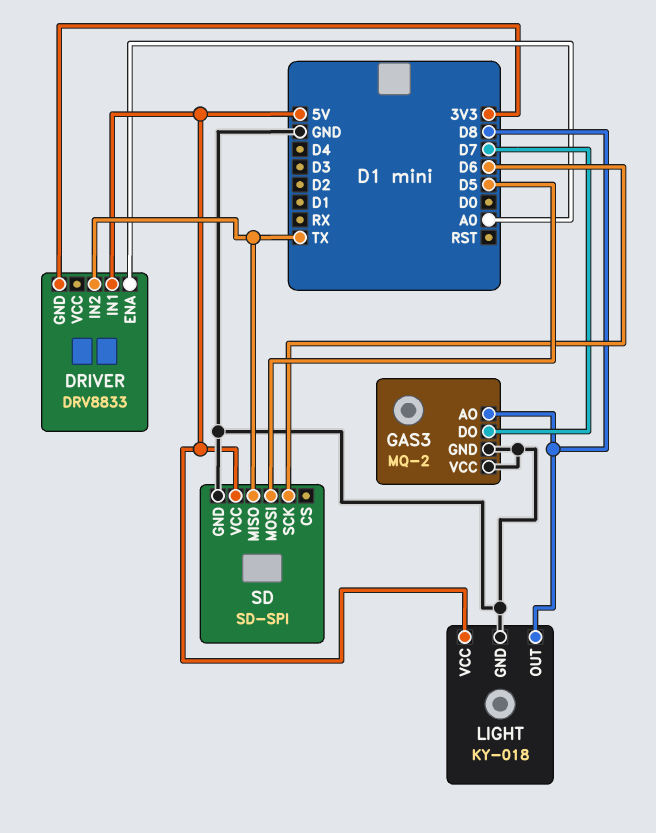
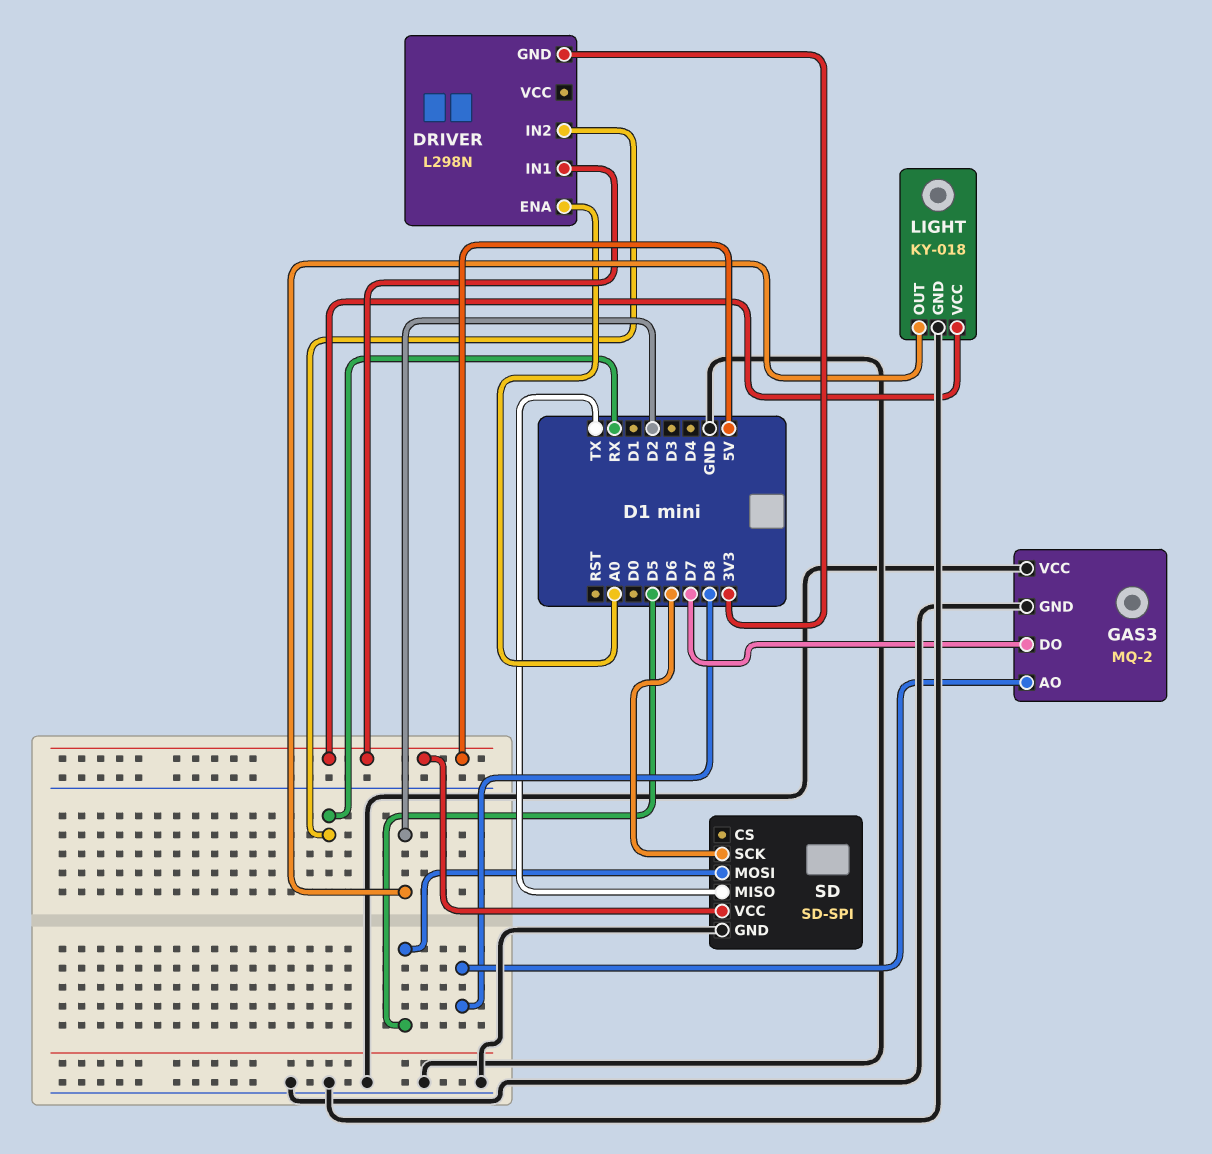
DRIVER: DRV8833 -> L298N
DRIVER pin IN2: TX -> RX
LIGHT pin OUT: D8 -> D2

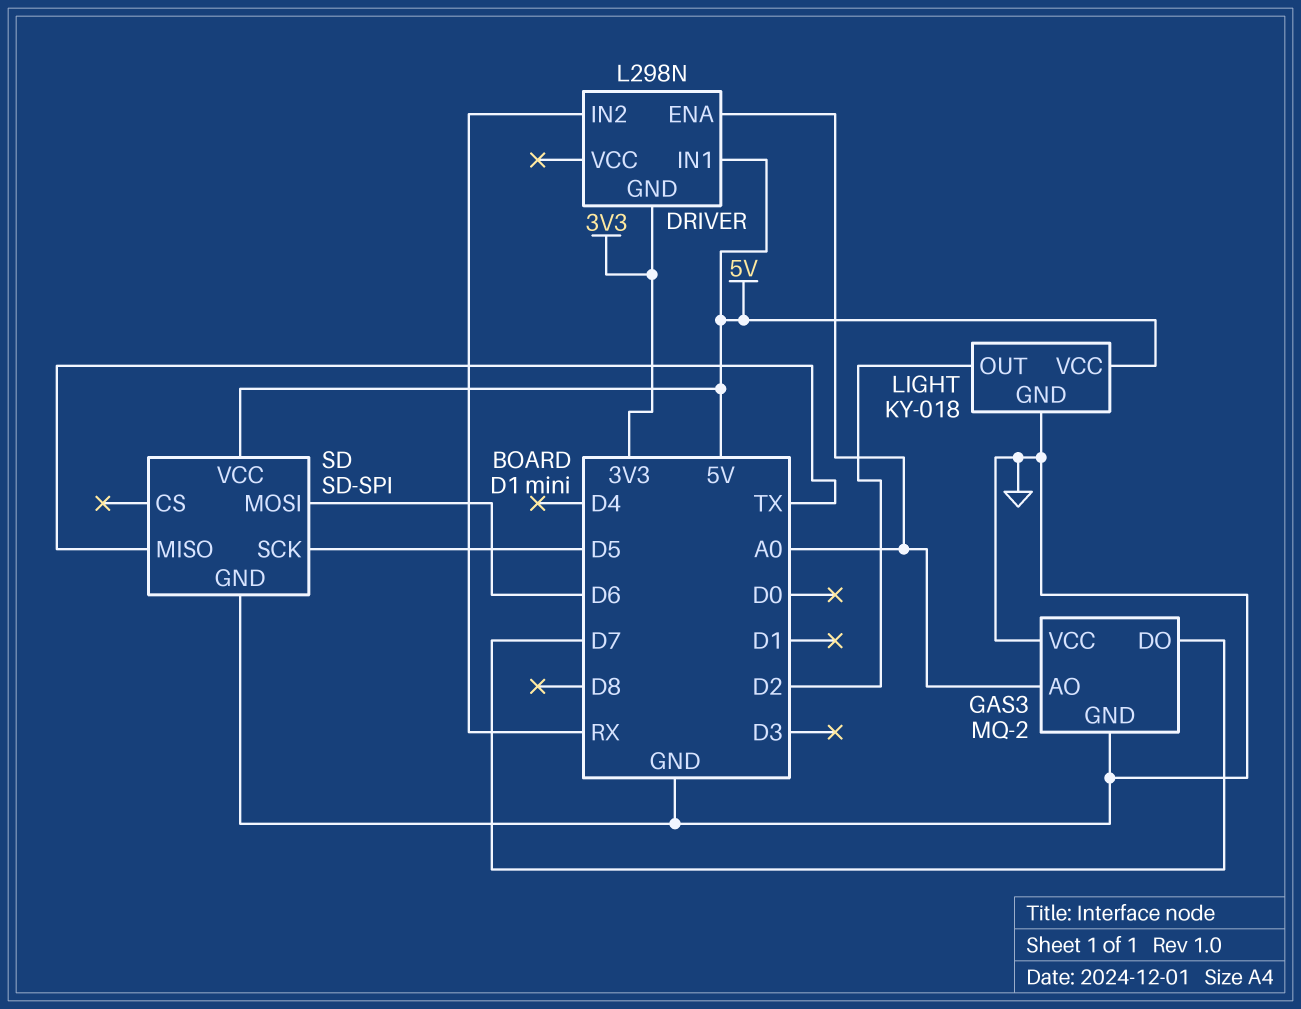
GAS3 pin AO: D8 -> A0
SD pin MOSI: D5 -> D6
SD pin SCK: D6 -> D5

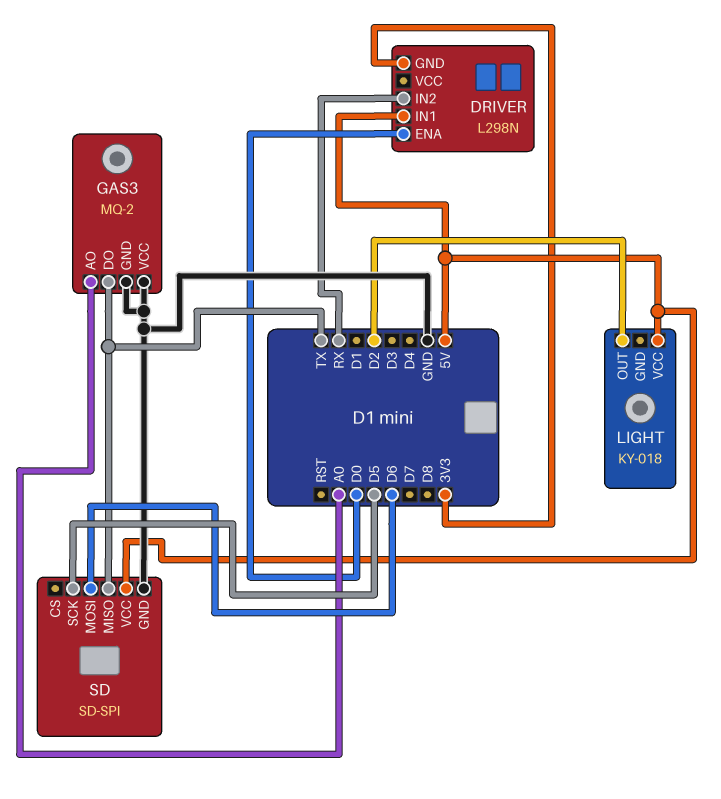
DRIVER pin ENA: A0 -> D0
GAS3 pin DO: D7 -> TX
LIGHT pin GND: GND -> none

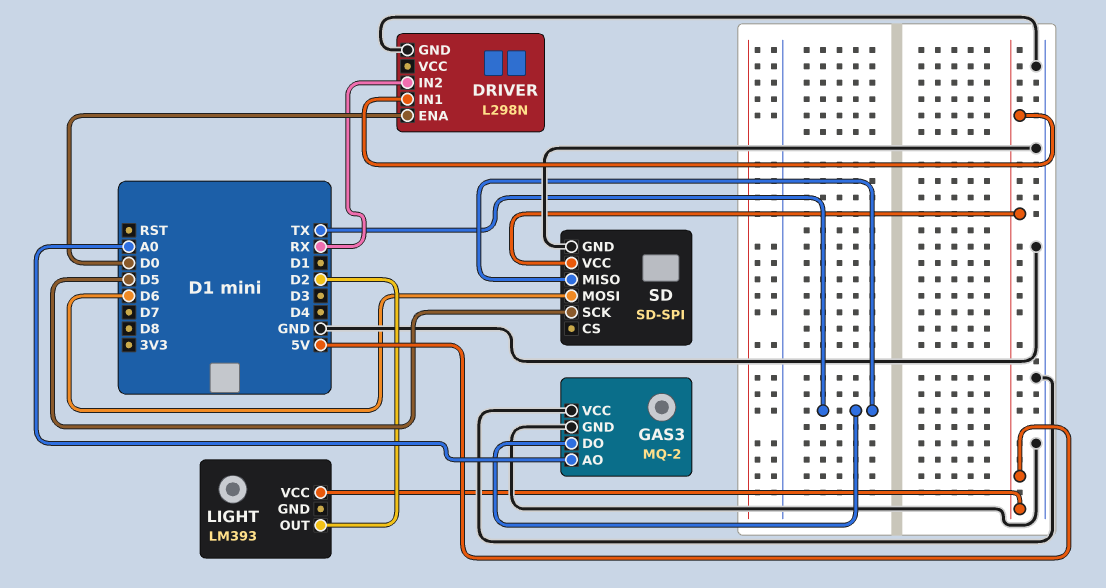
DRIVER pin GND: 3V3 -> GND
LIGHT: KY-018 -> LM393

